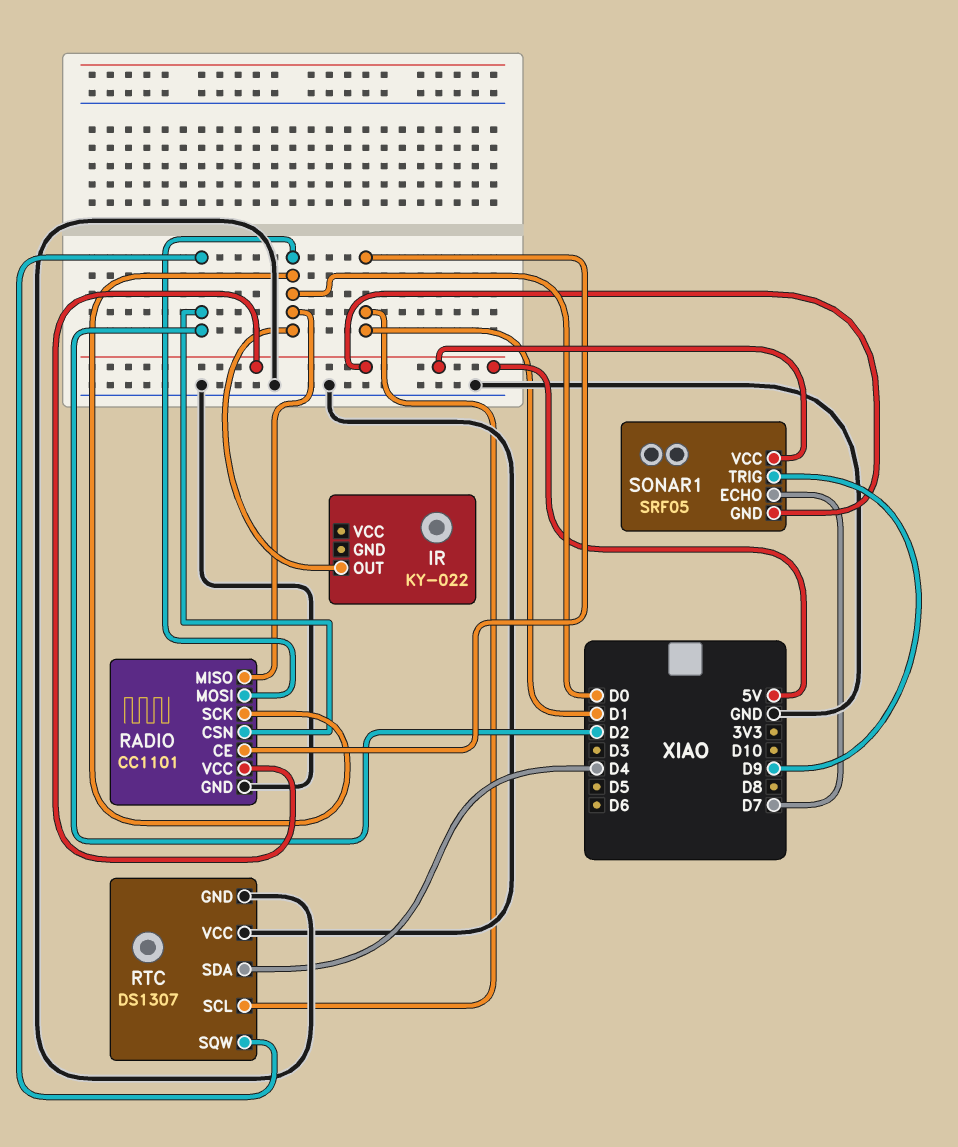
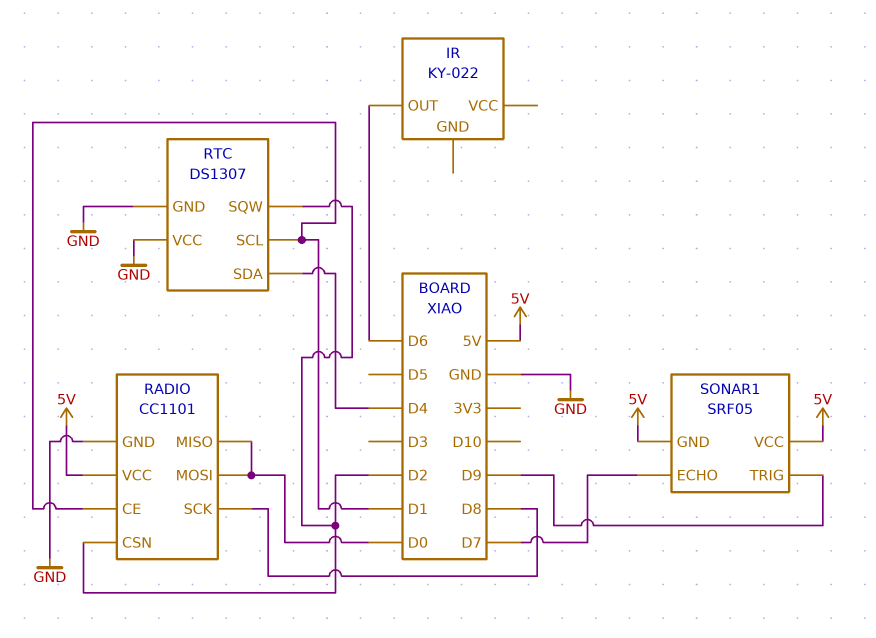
IR pin OUT: D0 -> D6
RADIO pin SCK: D0 -> D8

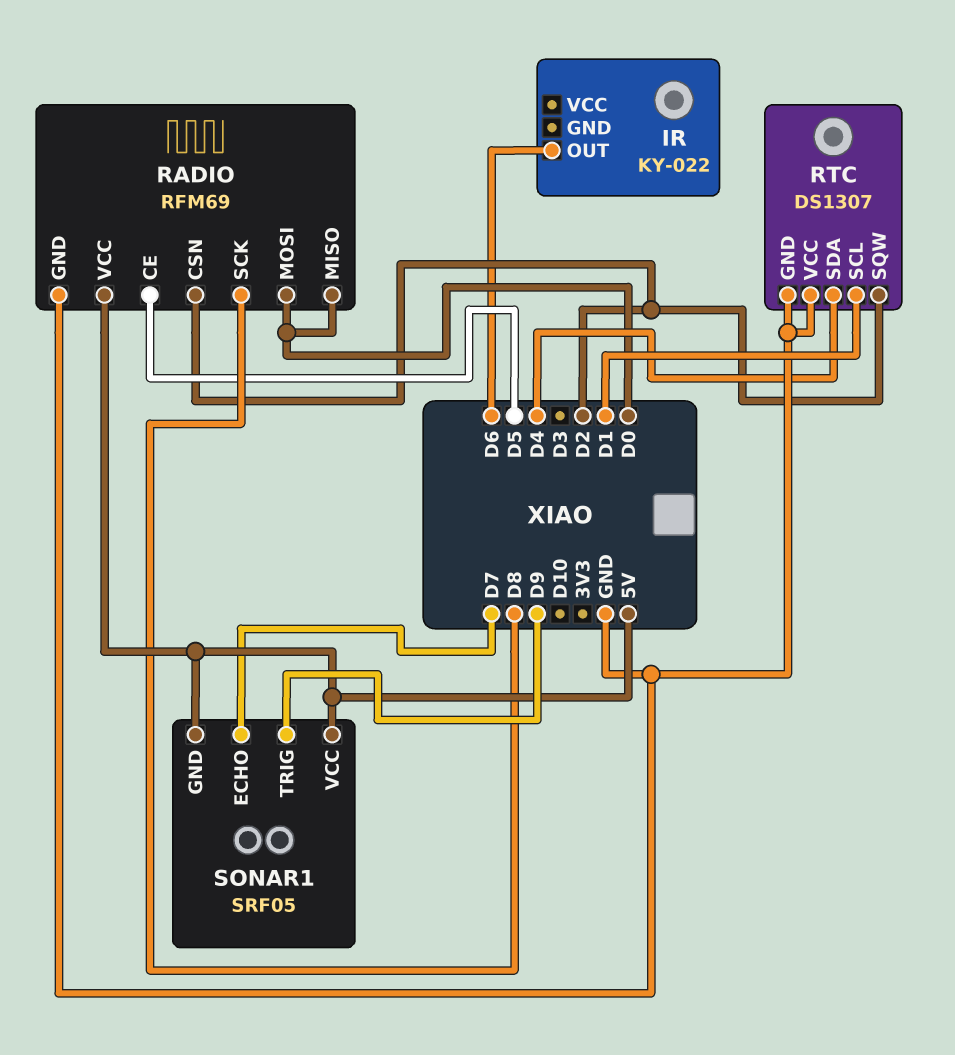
RADIO: CC1101 -> RFM69
RADIO pin CE: D1 -> D5

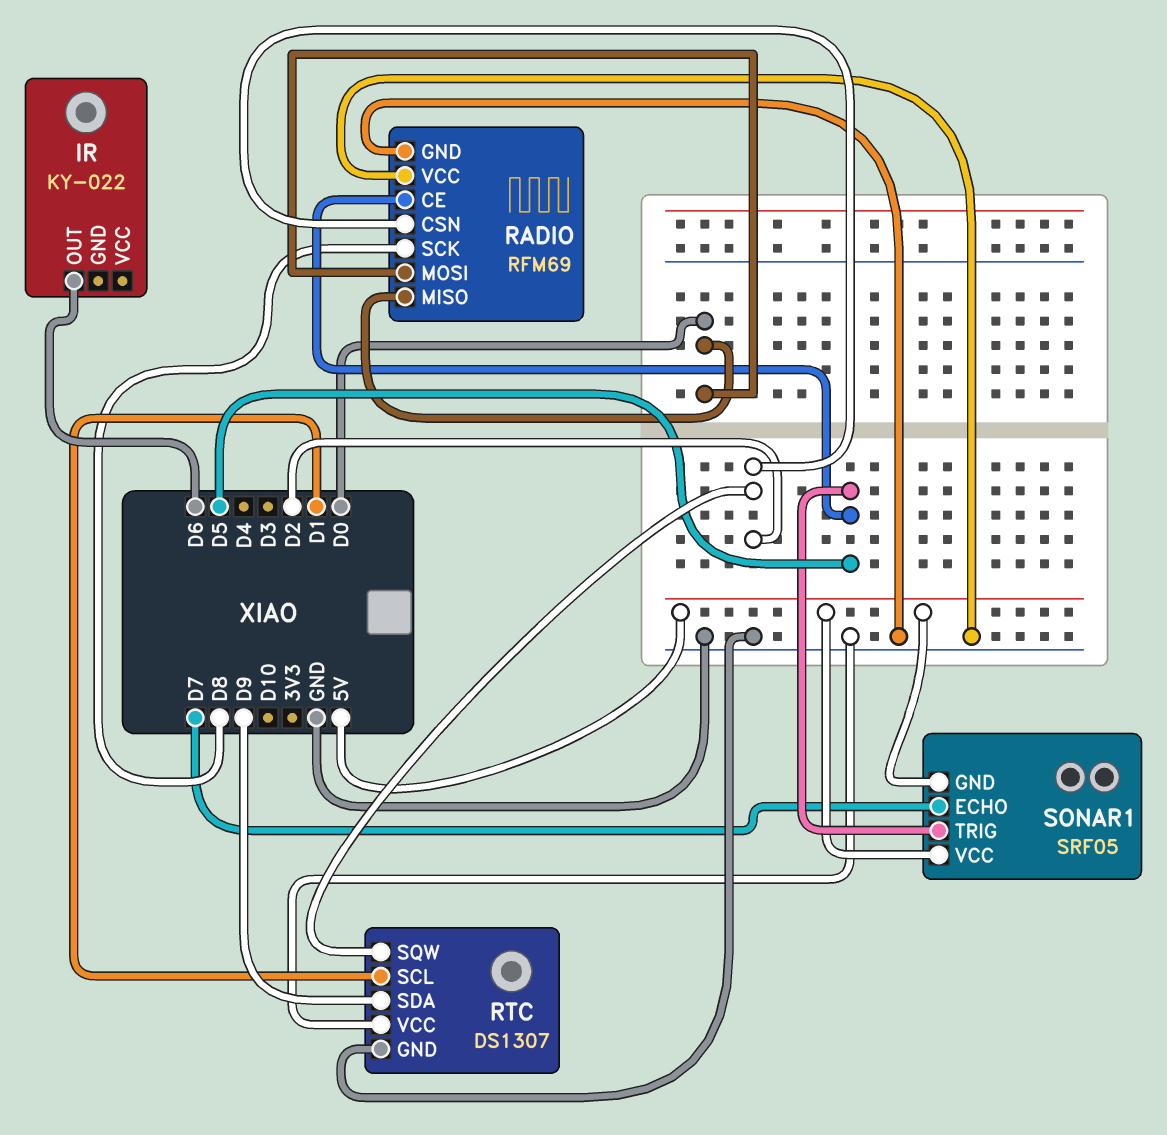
RADIO pin VCC: 5V -> GND
RTC pin SDA: D4 -> D9
SONAR1 pin TRIG: D9 -> D5

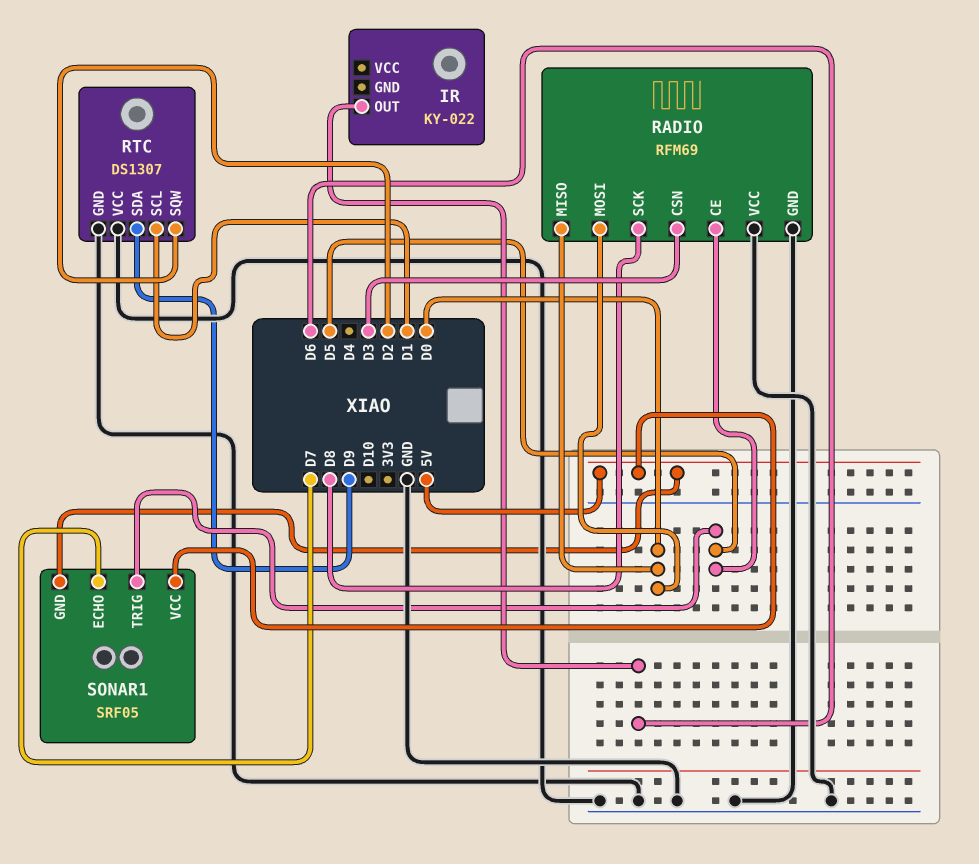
RADIO pin CSN: D2 -> D3

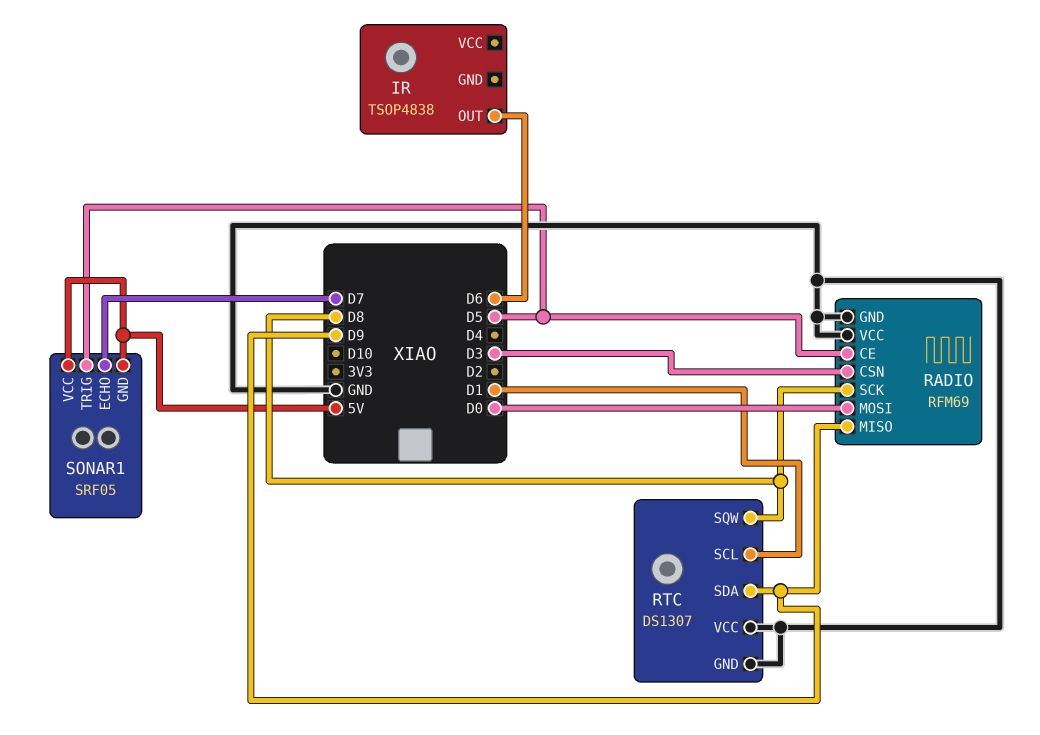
IR: KY-022 -> TSOP4838
RADIO pin MISO: D0 -> D9
RTC pin SQW: D2 -> D8

